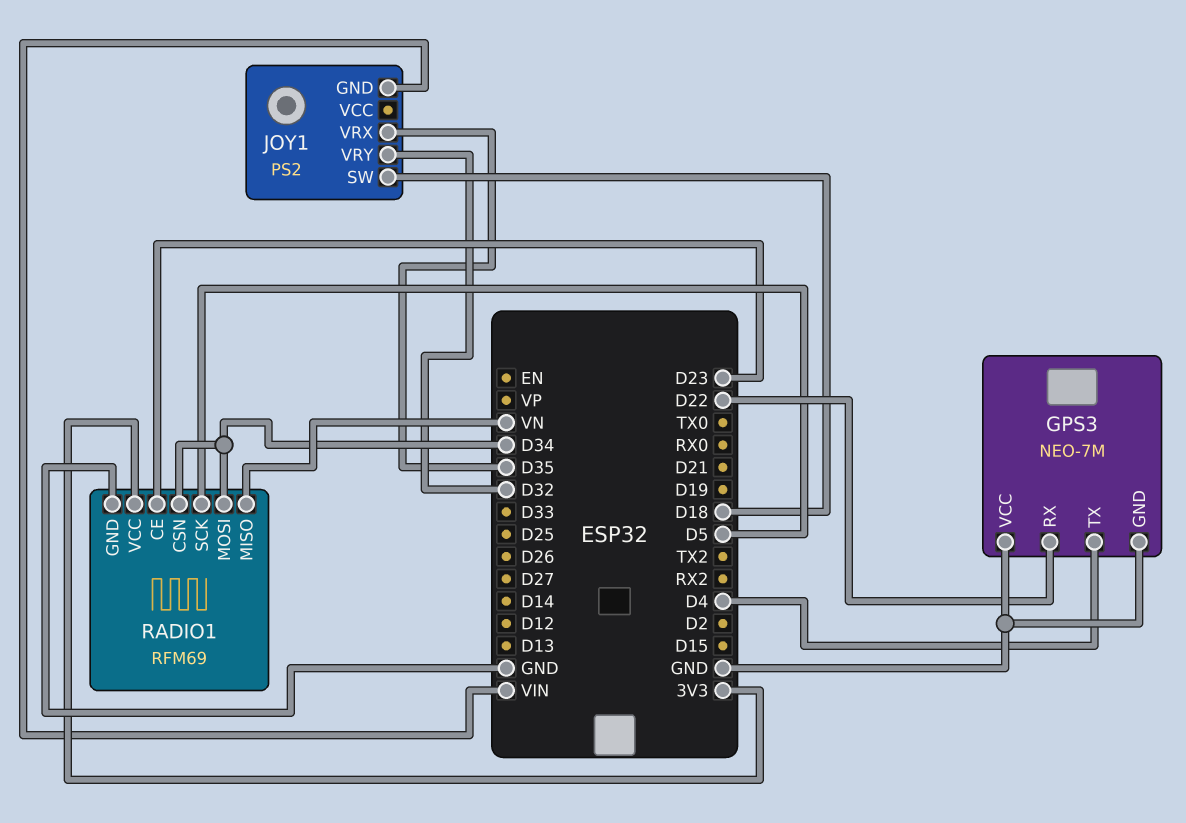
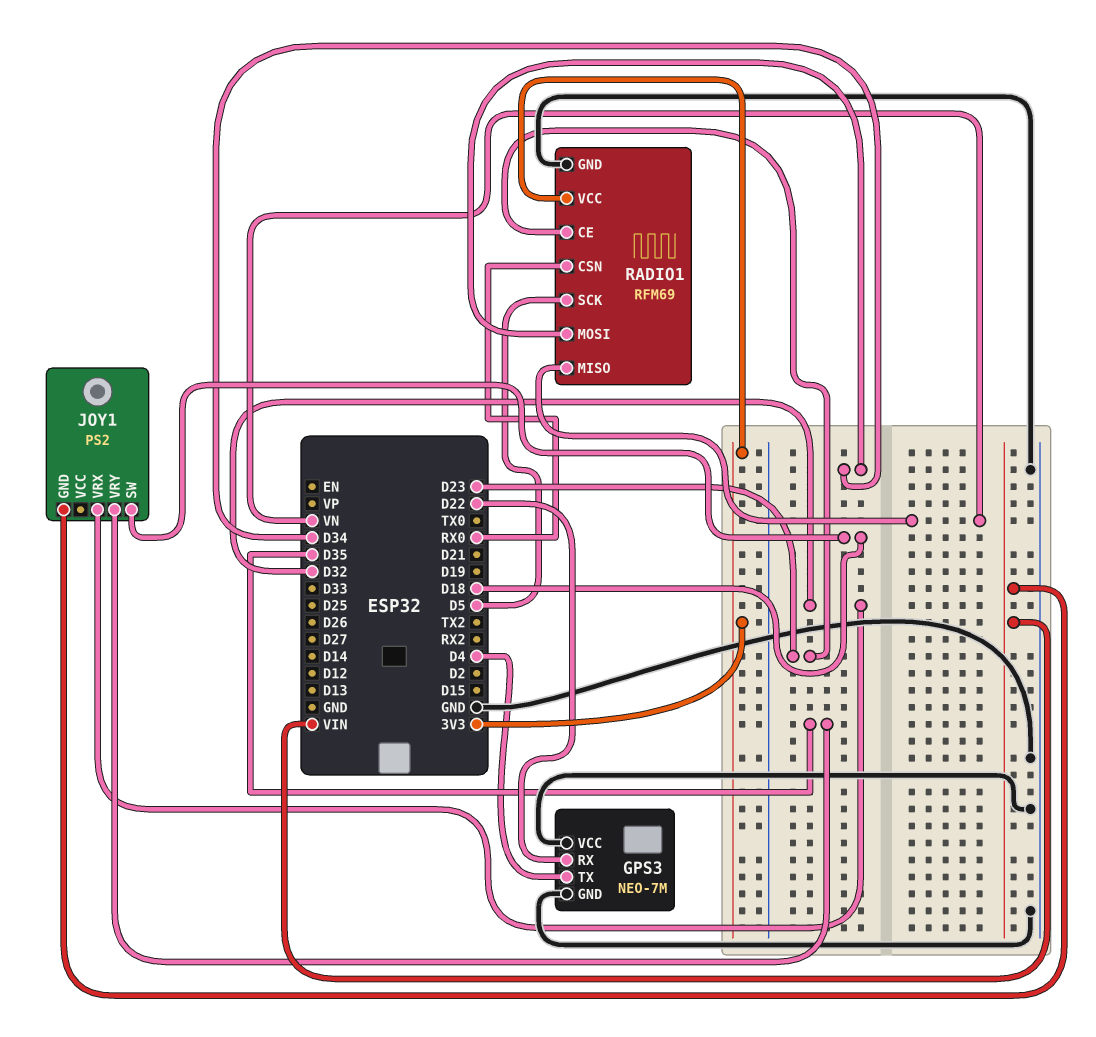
JOY1 pin VRX: D35 -> D32
JOY1 pin VRY: D32 -> D35
RADIO1 pin CSN: D34 -> RX0

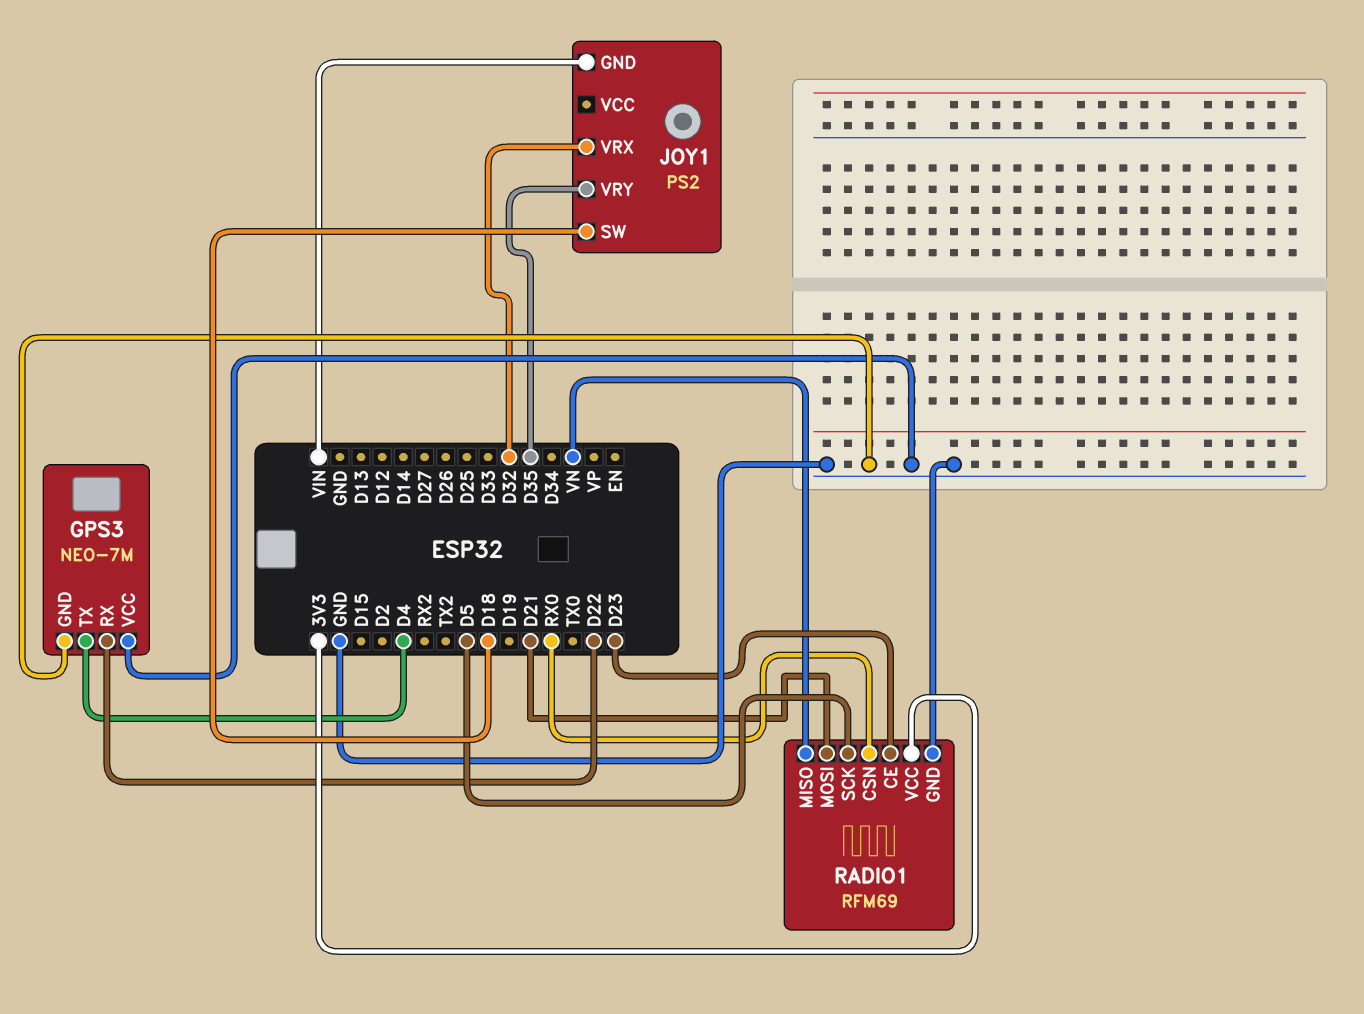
RADIO1 pin MOSI: D34 -> D21

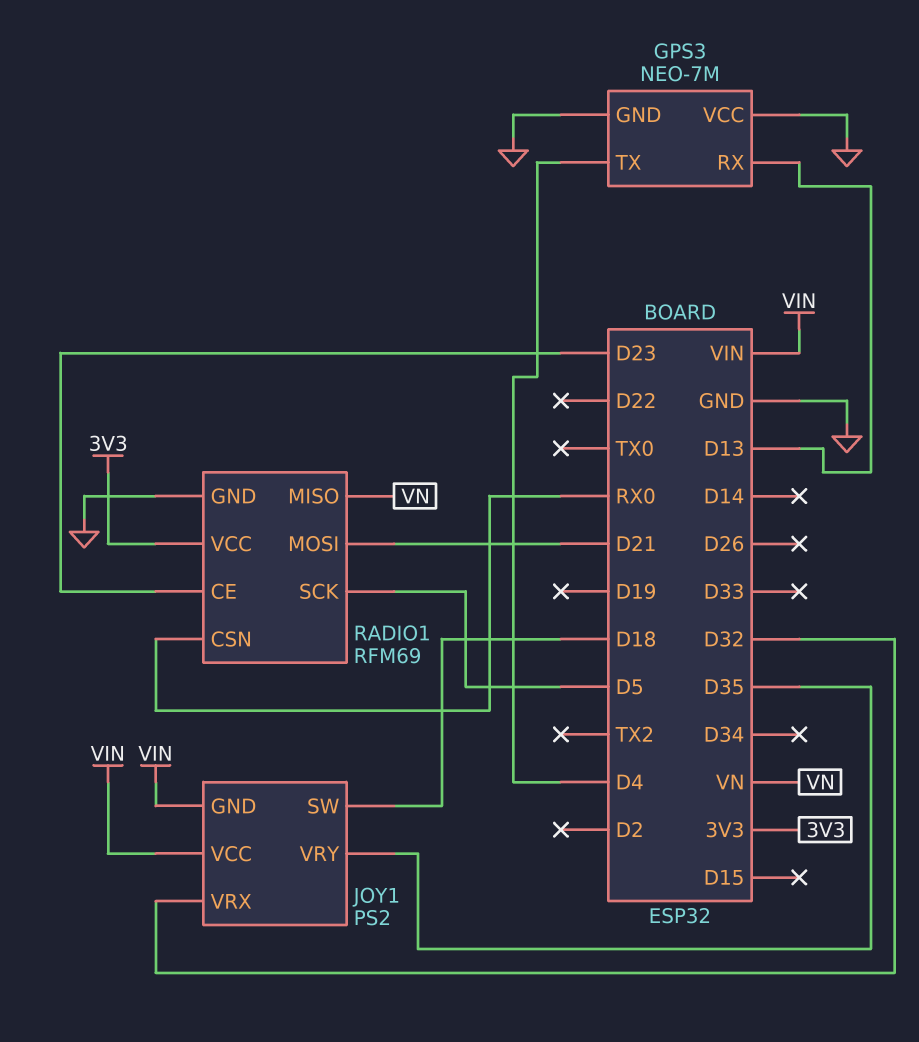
GPS3 pin RX: D22 -> D13
JOY1 pin VCC: none -> VIN

